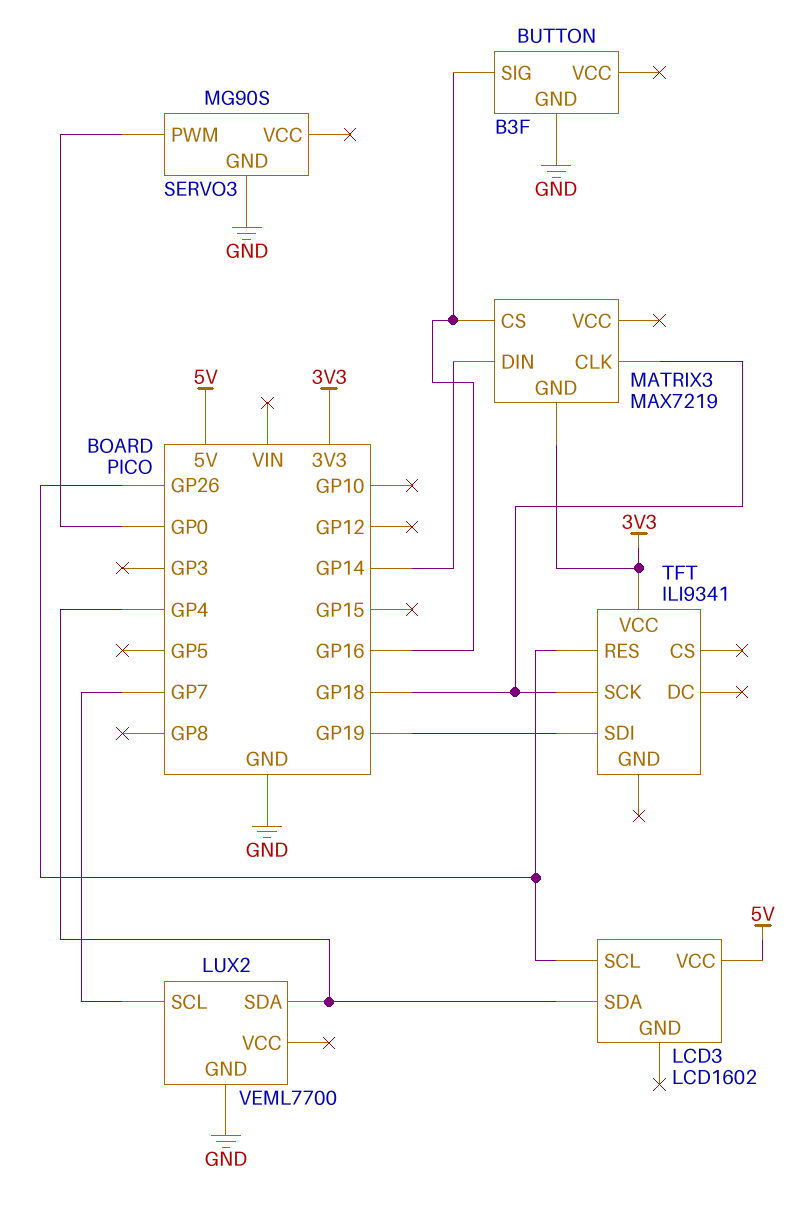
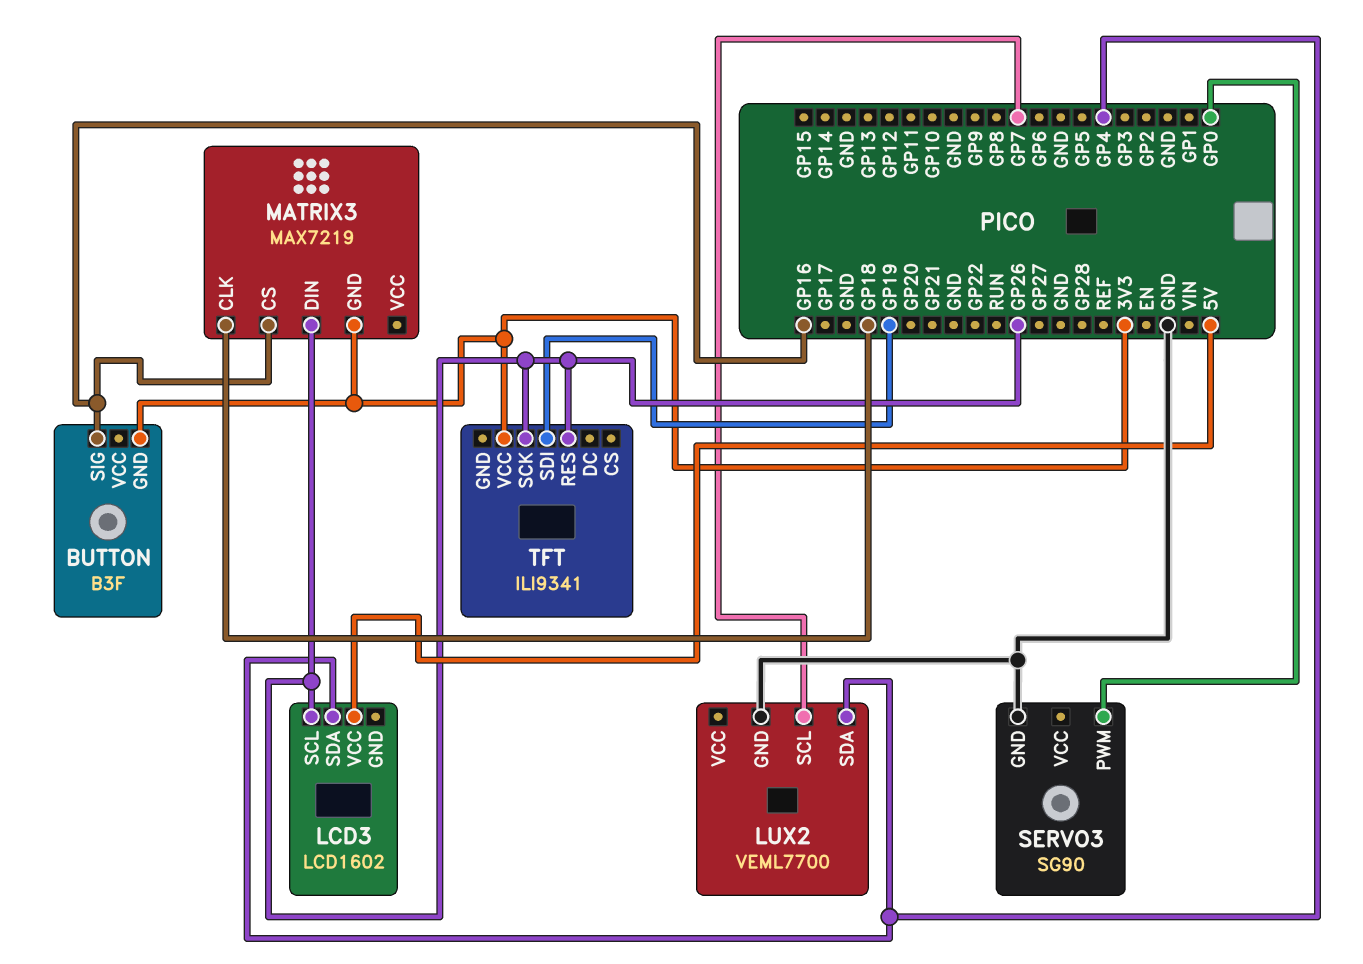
BUTTON pin GND: GND -> 3V3
MATRIX3 pin DIN: GP14 -> GP26
SERVO3: MG90S -> SG90
TFT pin SCK: GP18 -> GP26

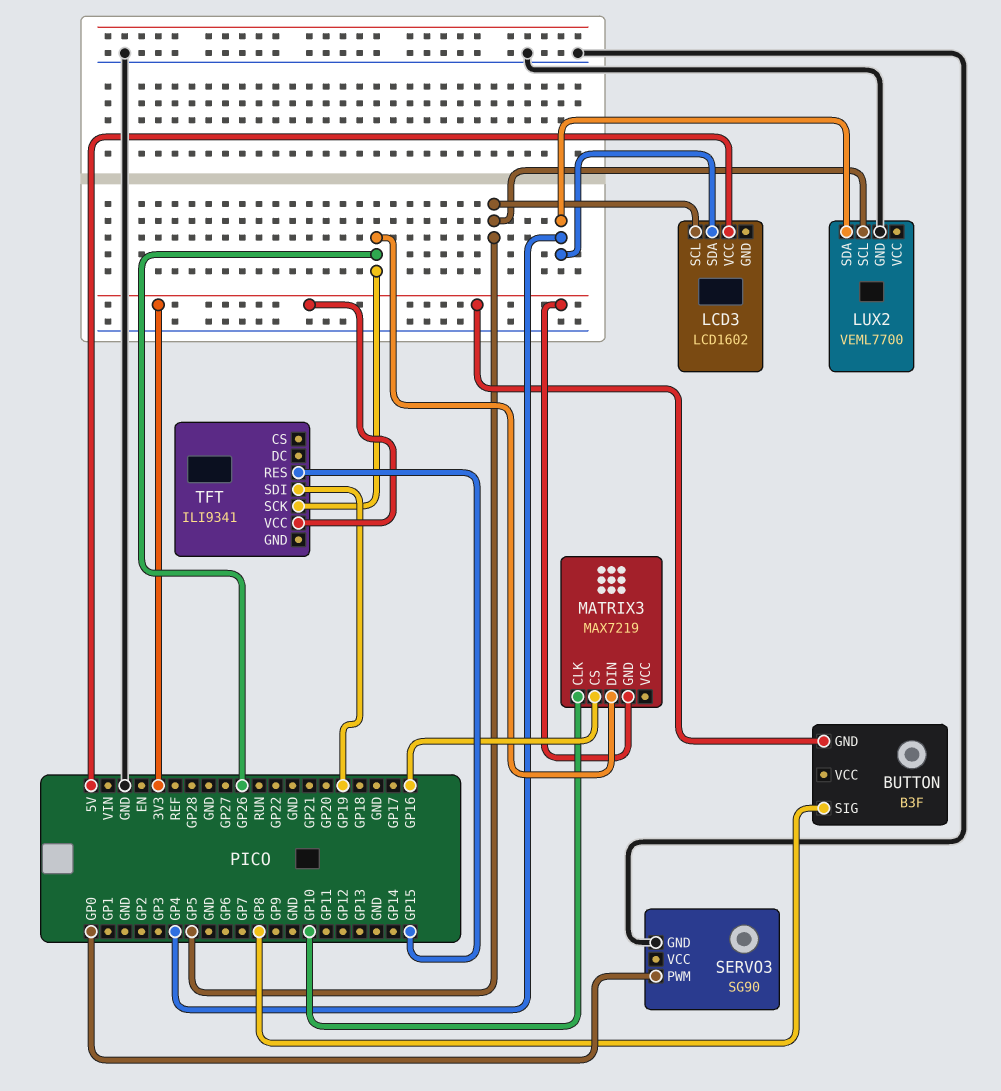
BUTTON pin SIG: GP16 -> GP8
LCD3 pin SCL: GP26 -> GP5
LUX2 pin SCL: GP7 -> GP5
MATRIX3 pin CLK: GP18 -> GP10
TFT pin RES: GP26 -> GP15

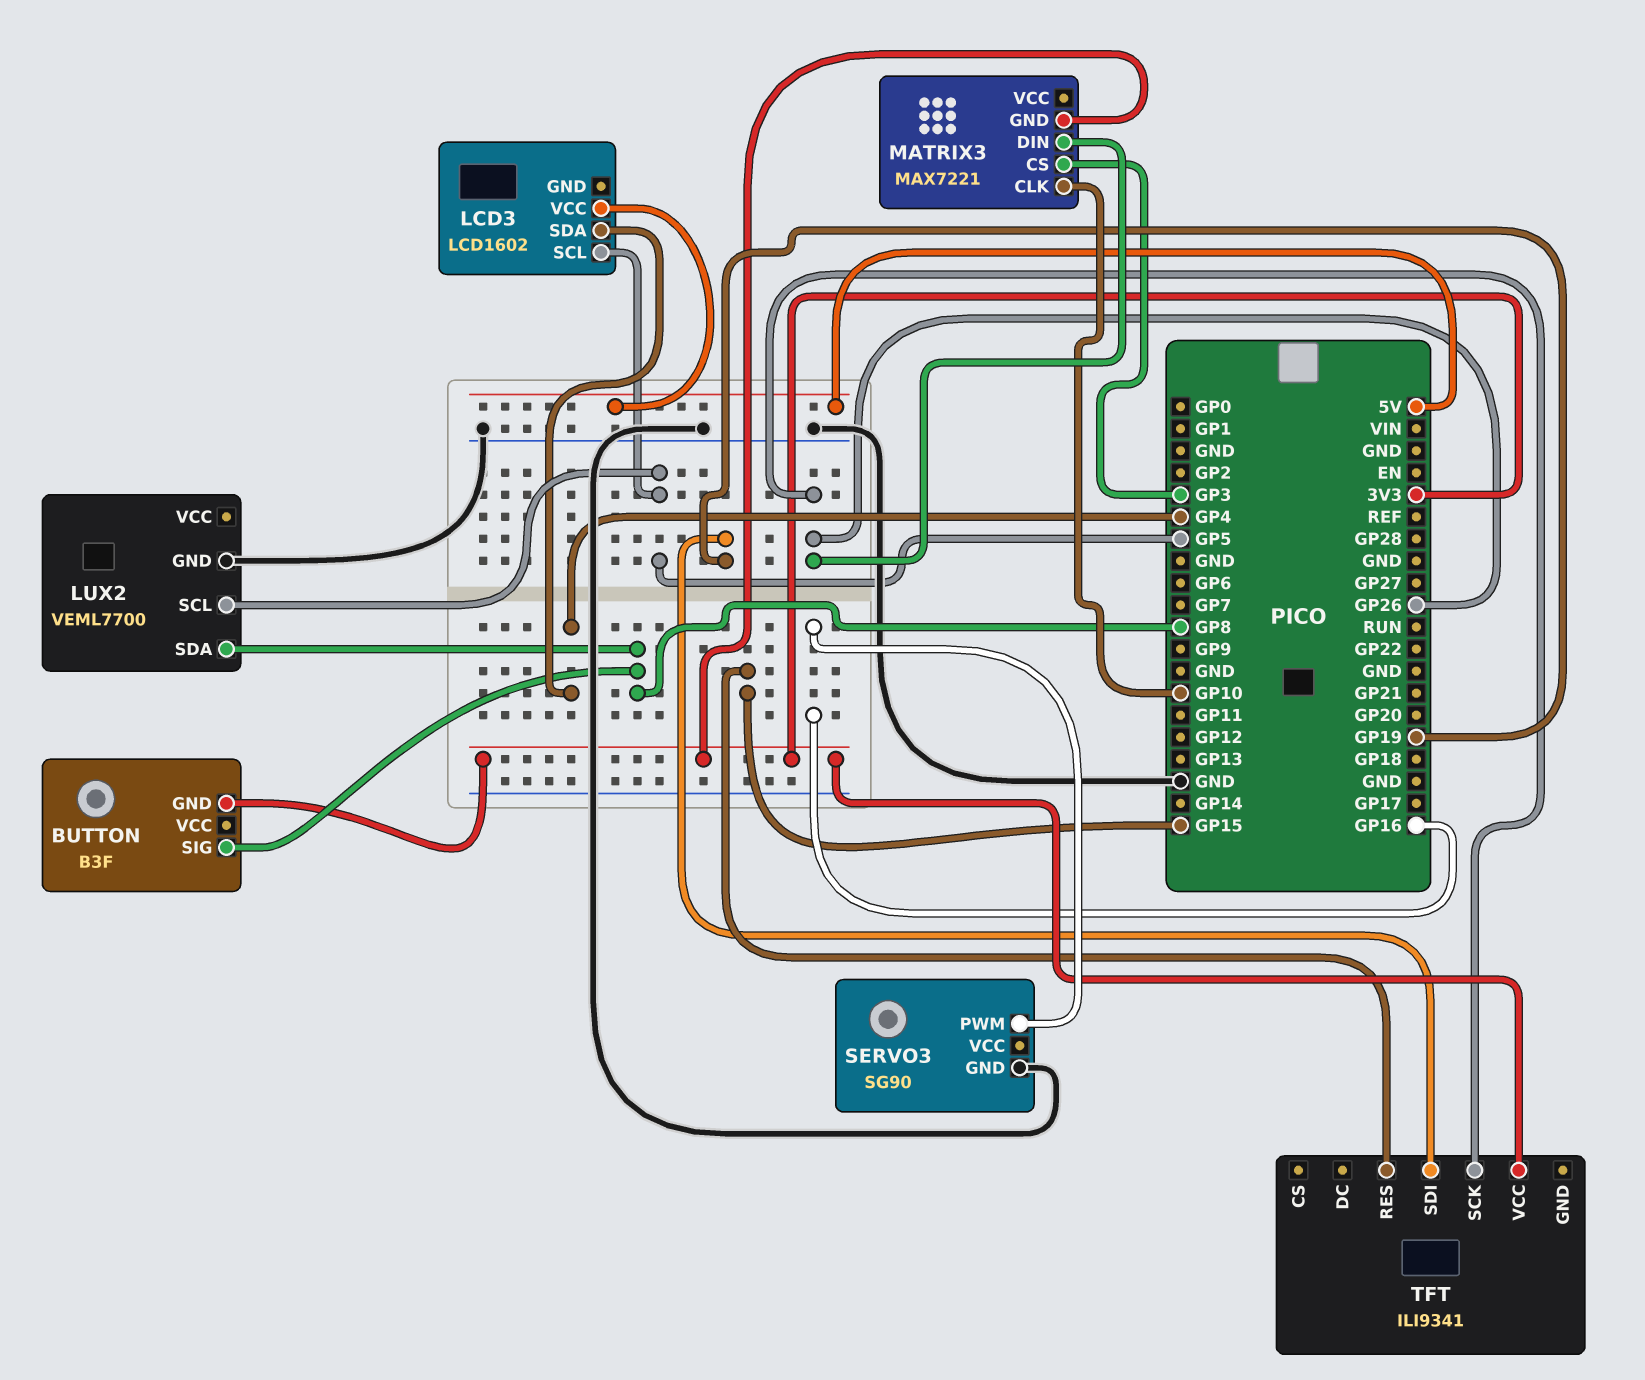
LUX2 pin SDA: GP4 -> GP8
MATRIX3: MAX7219 -> MAX7221
MATRIX3 pin CS: GP16 -> GP3
SERVO3 pin PWM: GP0 -> GP16

